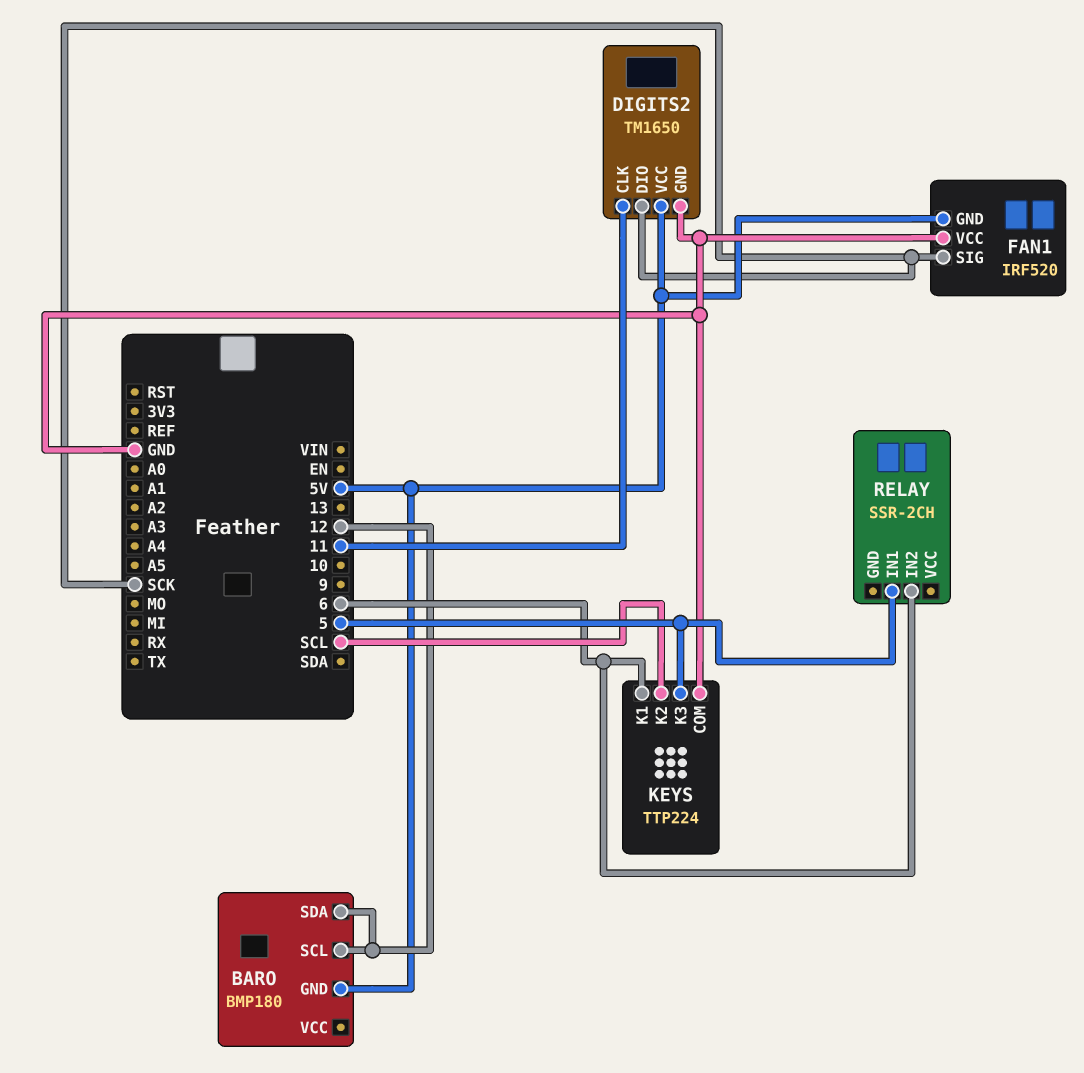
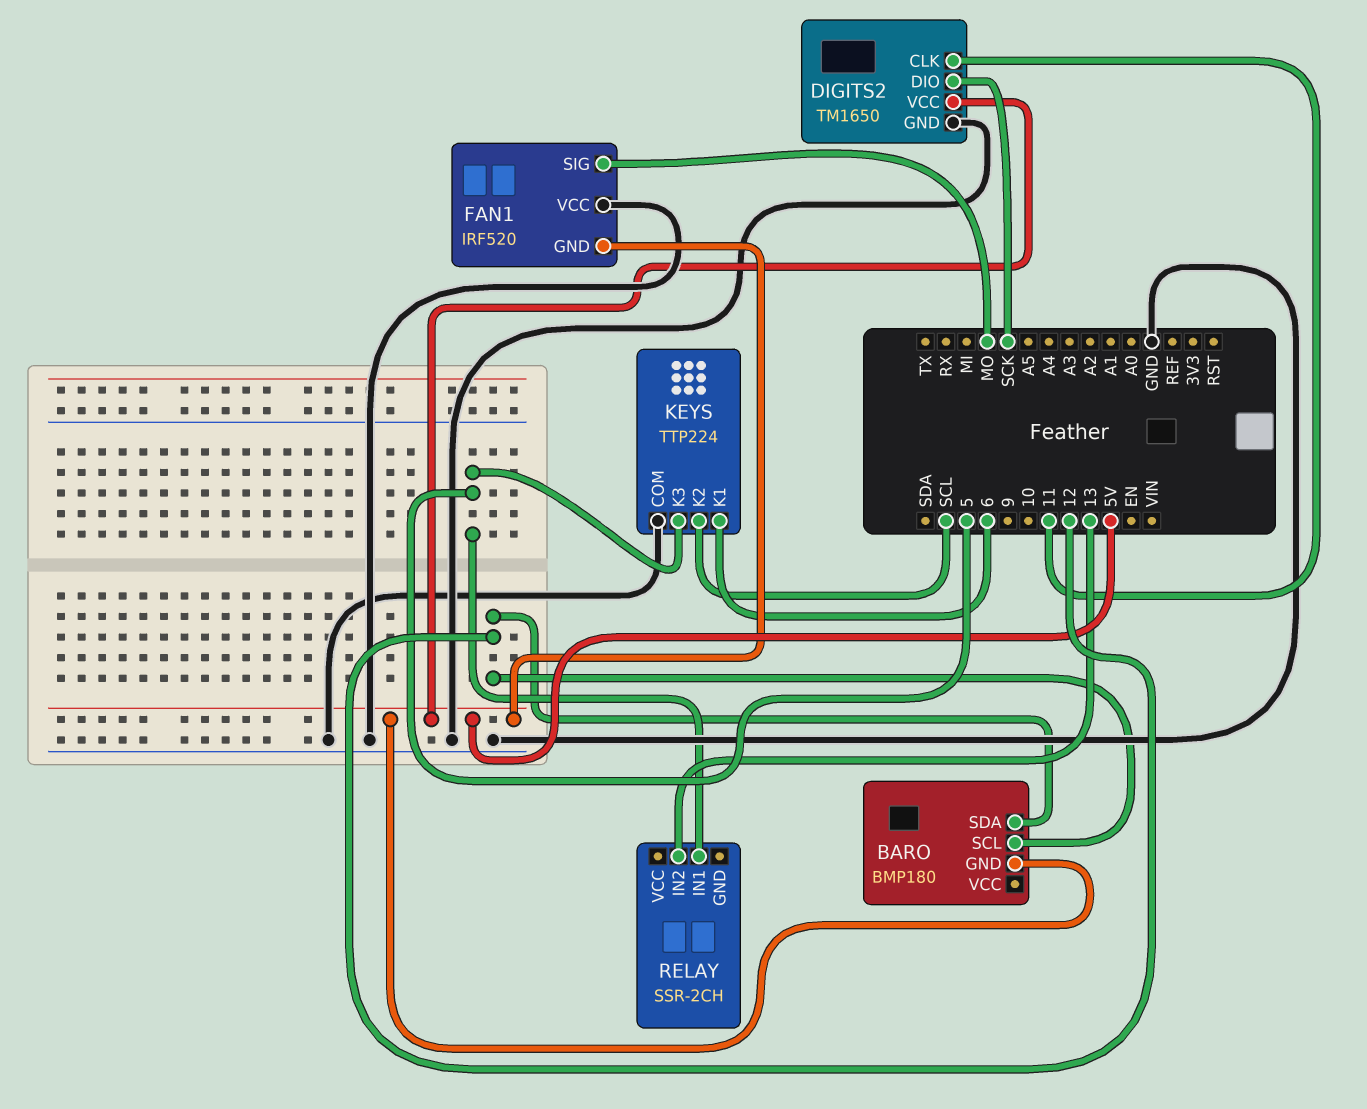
FAN1 pin SIG: SCK -> MO
RELAY pin IN2: 6 -> 13

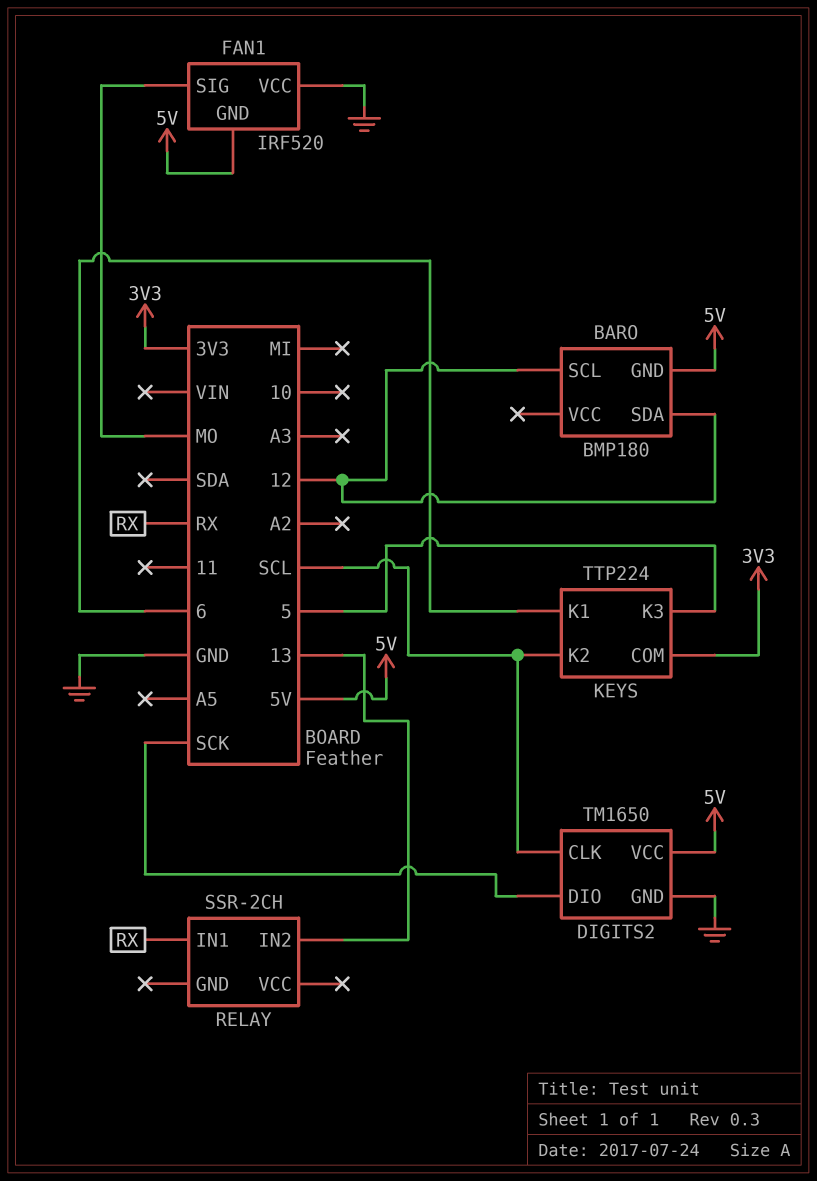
DIGITS2 pin CLK: 11 -> SCL
KEYS pin COM: GND -> 3V3
RELAY pin IN1: 5 -> RX

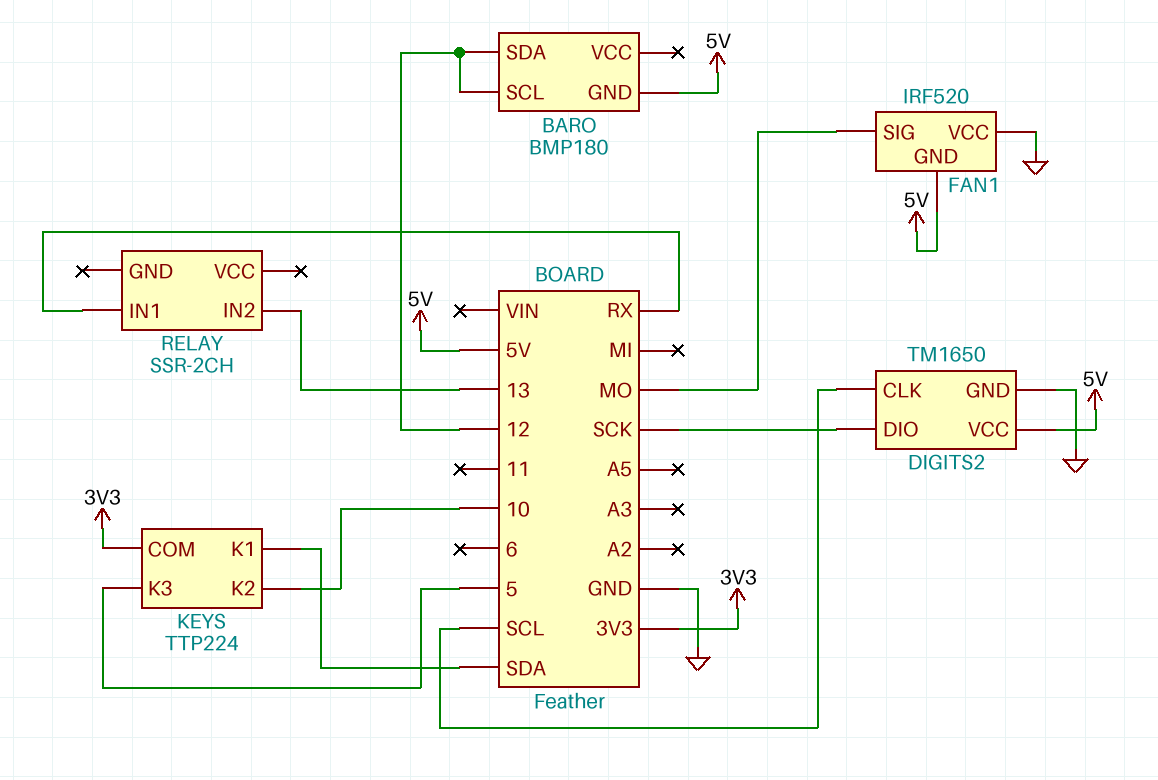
KEYS pin K1: 6 -> SDA
KEYS pin K2: SCL -> 10

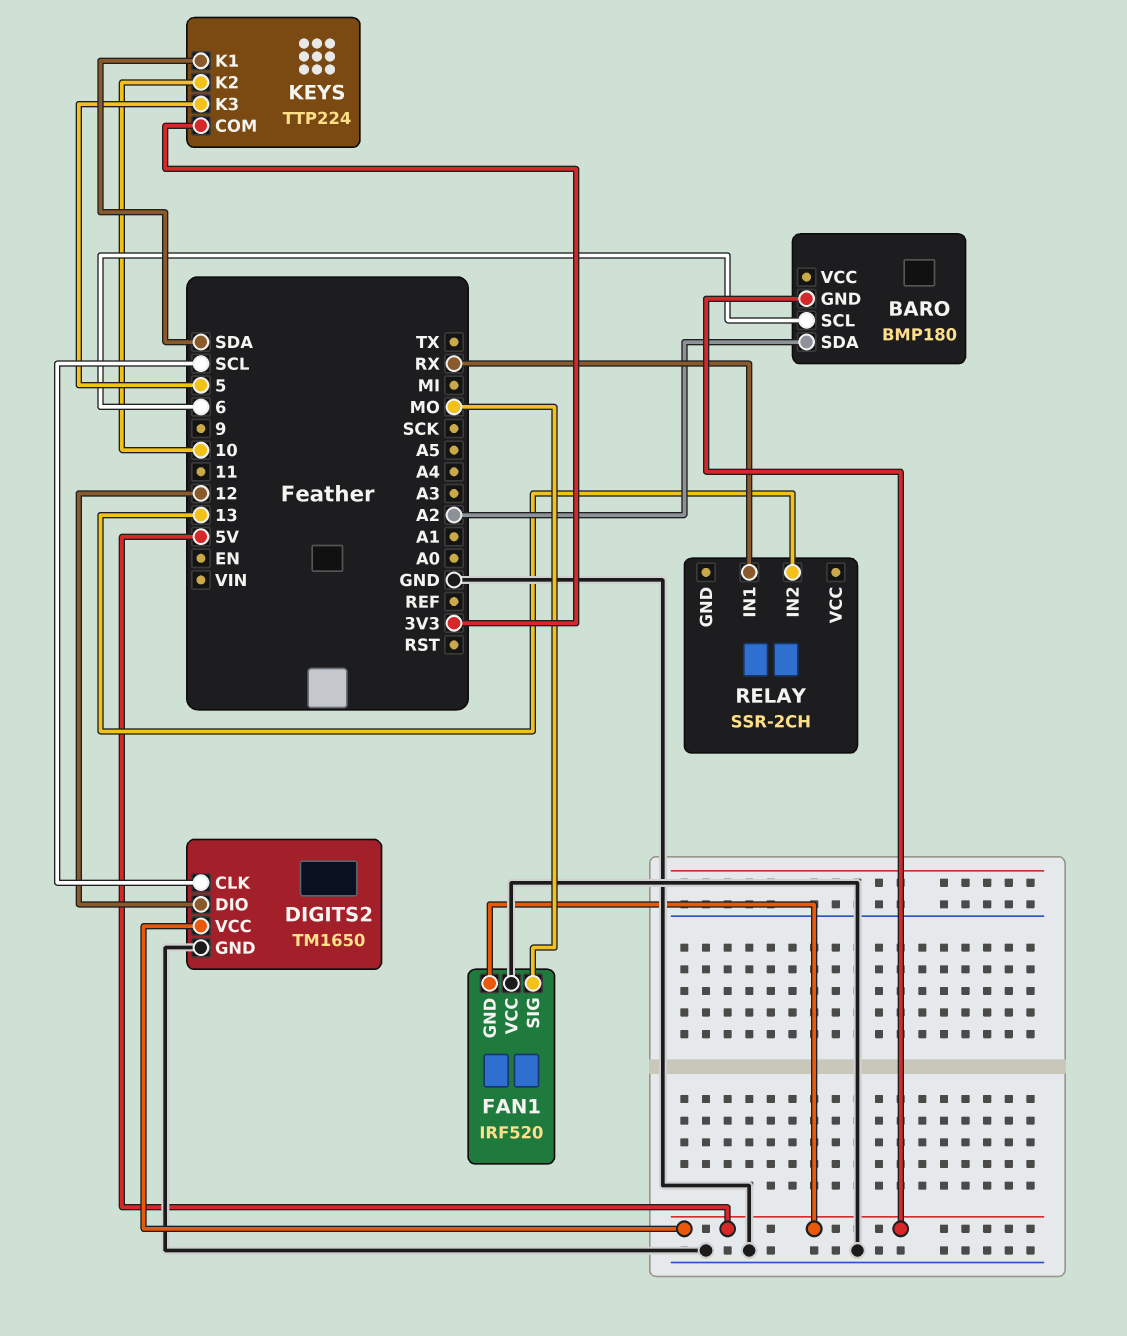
BARO pin SCL: 12 -> 6
BARO pin SDA: 12 -> A2
DIGITS2 pin DIO: SCK -> 12

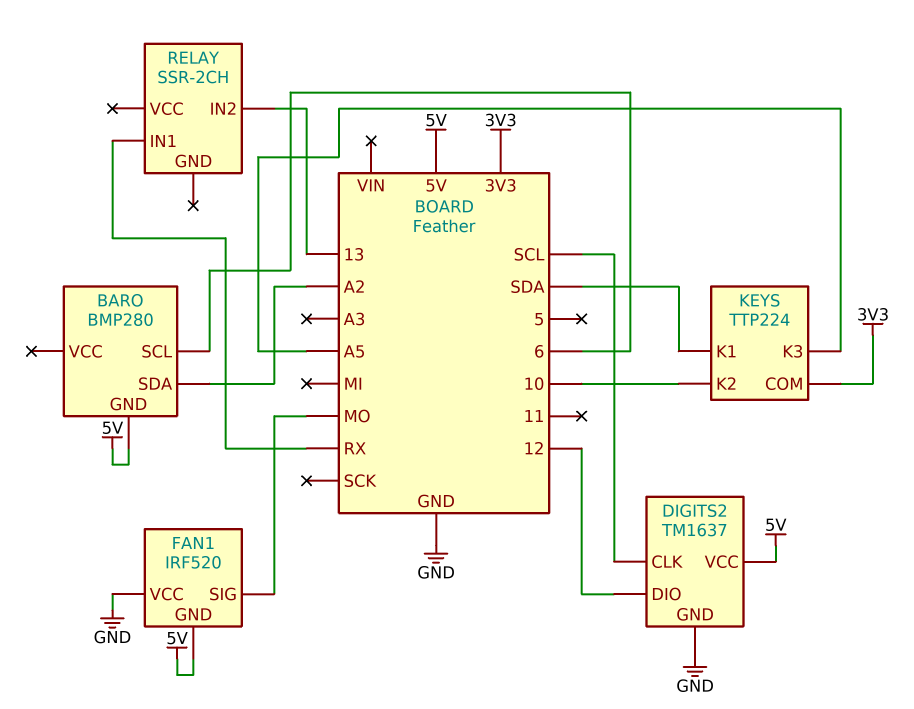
BARO: BMP180 -> BMP280
DIGITS2: TM1650 -> TM1637
KEYS pin K3: 5 -> A5

